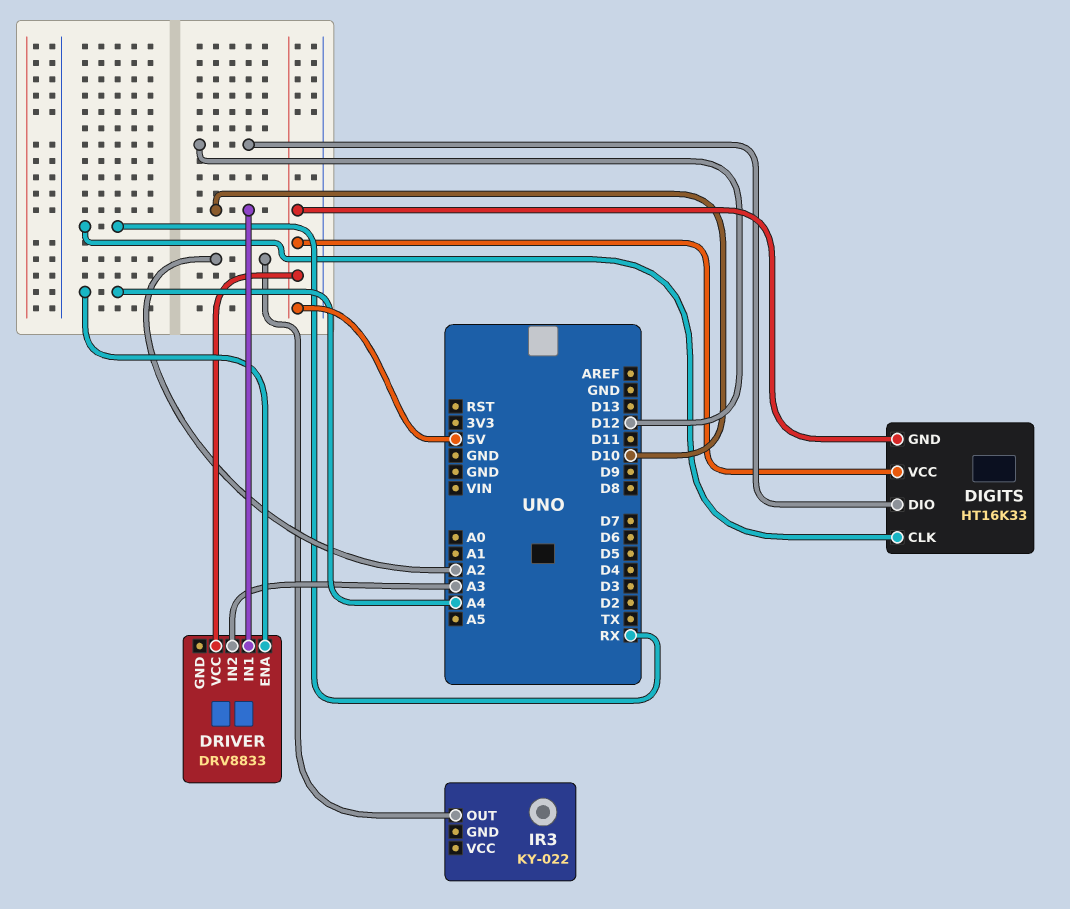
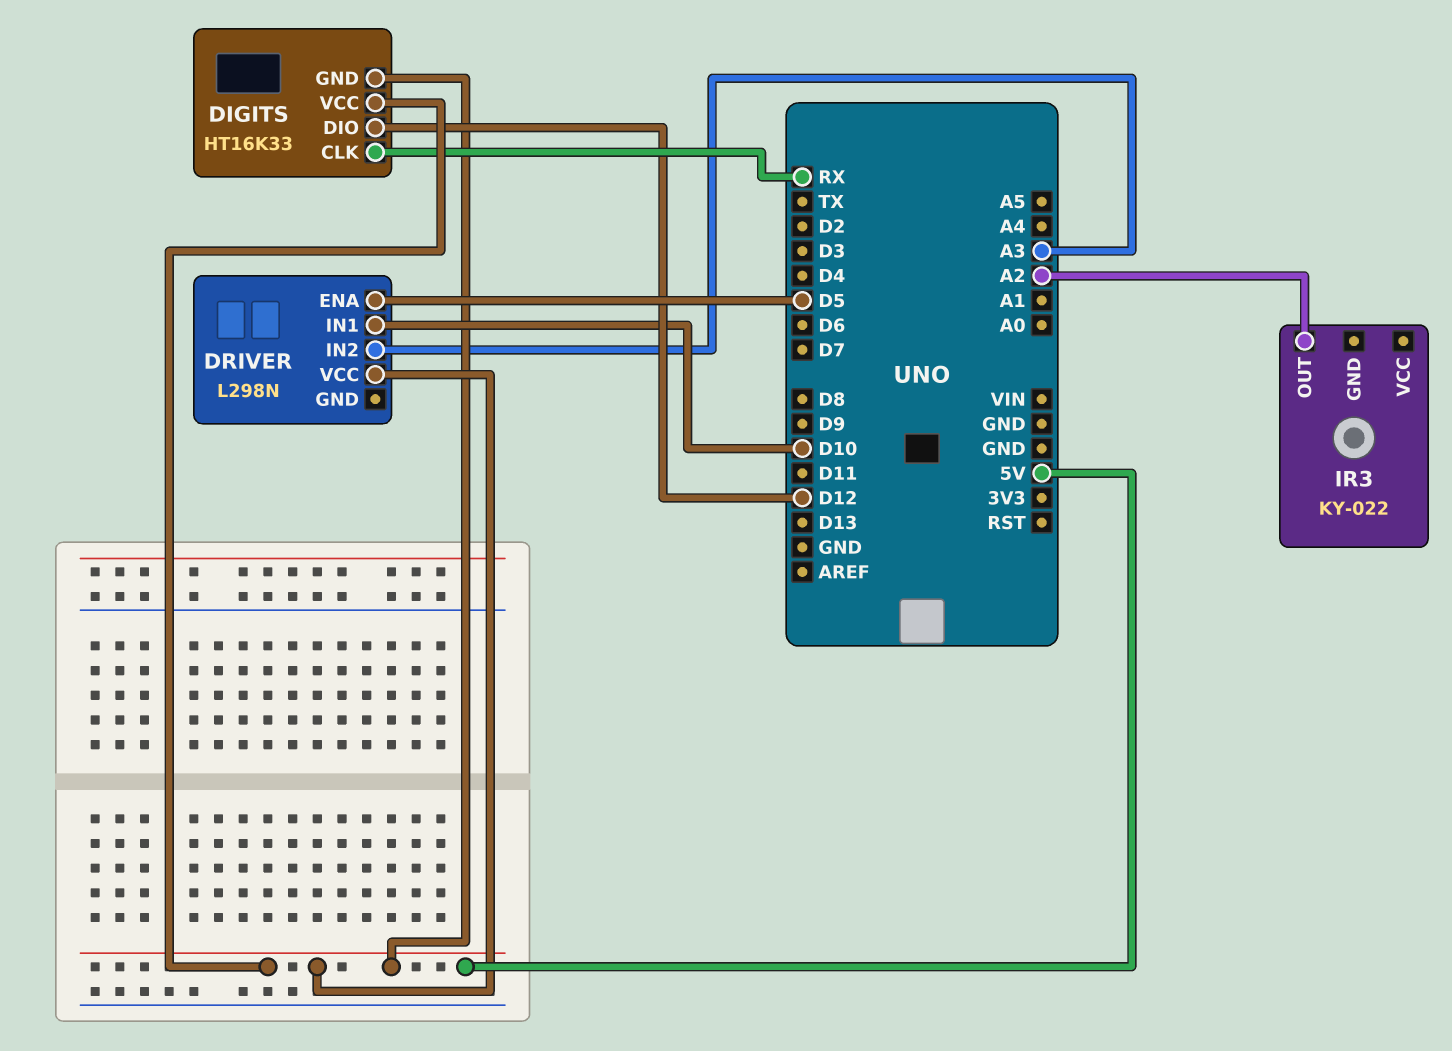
DRIVER: DRV8833 -> L298N
DRIVER pin ENA: A4 -> D5

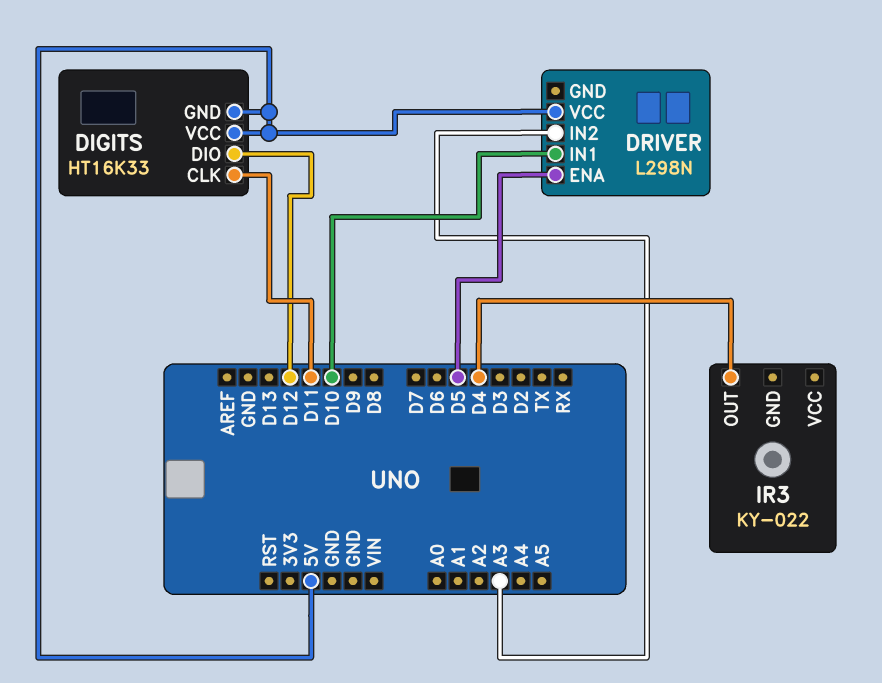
DIGITS pin CLK: RX -> D11
IR3 pin OUT: A2 -> D4

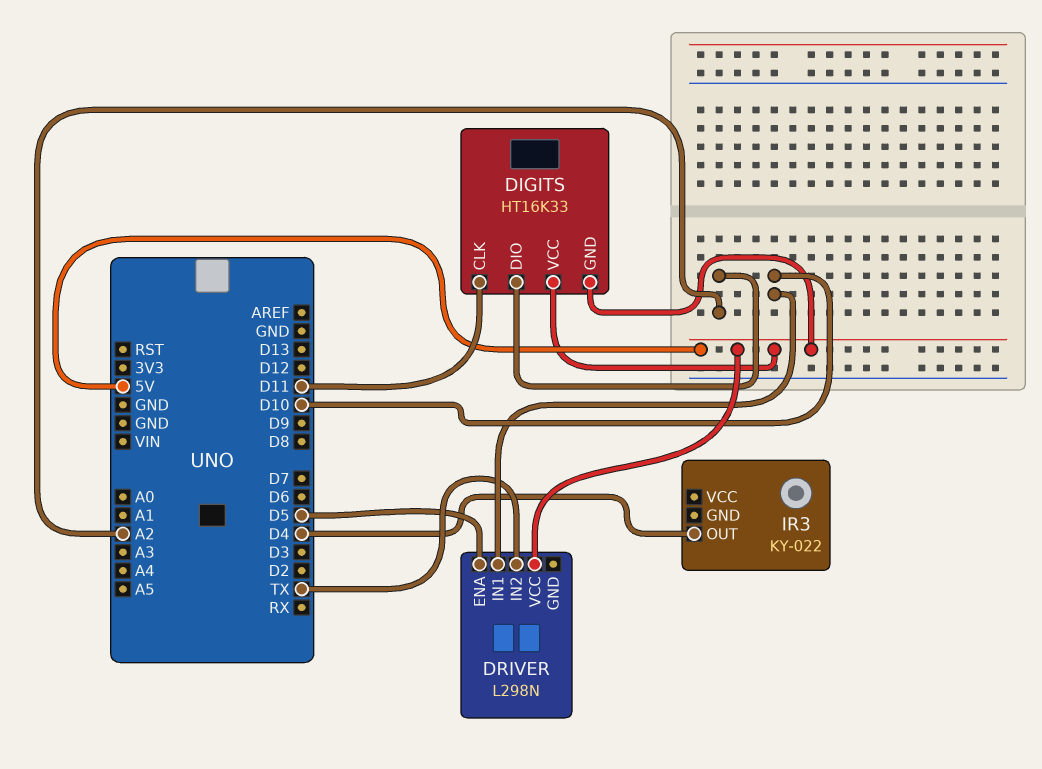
DIGITS pin DIO: D12 -> A2
DRIVER pin IN2: A3 -> TX

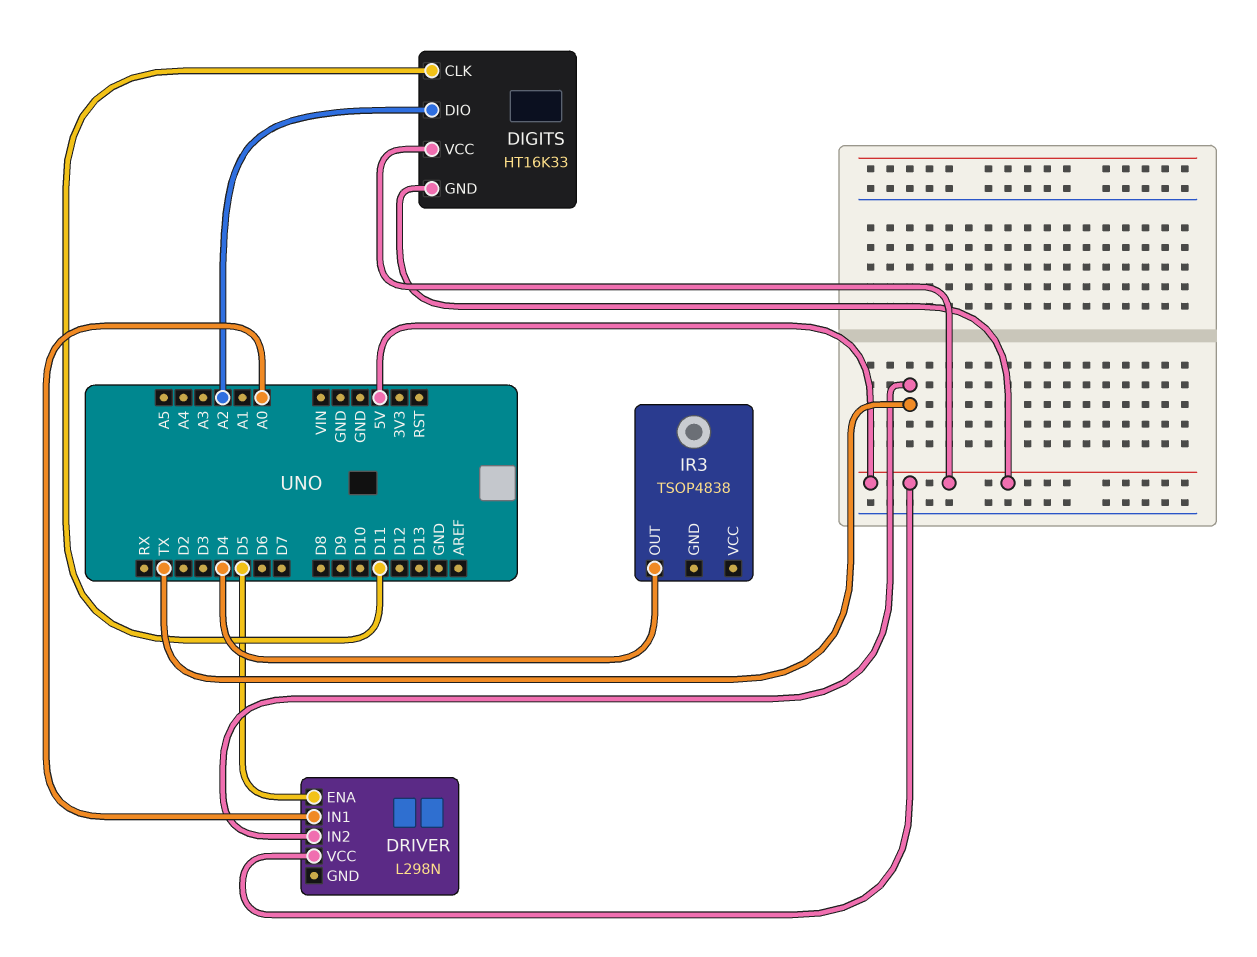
DRIVER pin IN1: D10 -> A0
IR3: KY-022 -> TSOP4838

